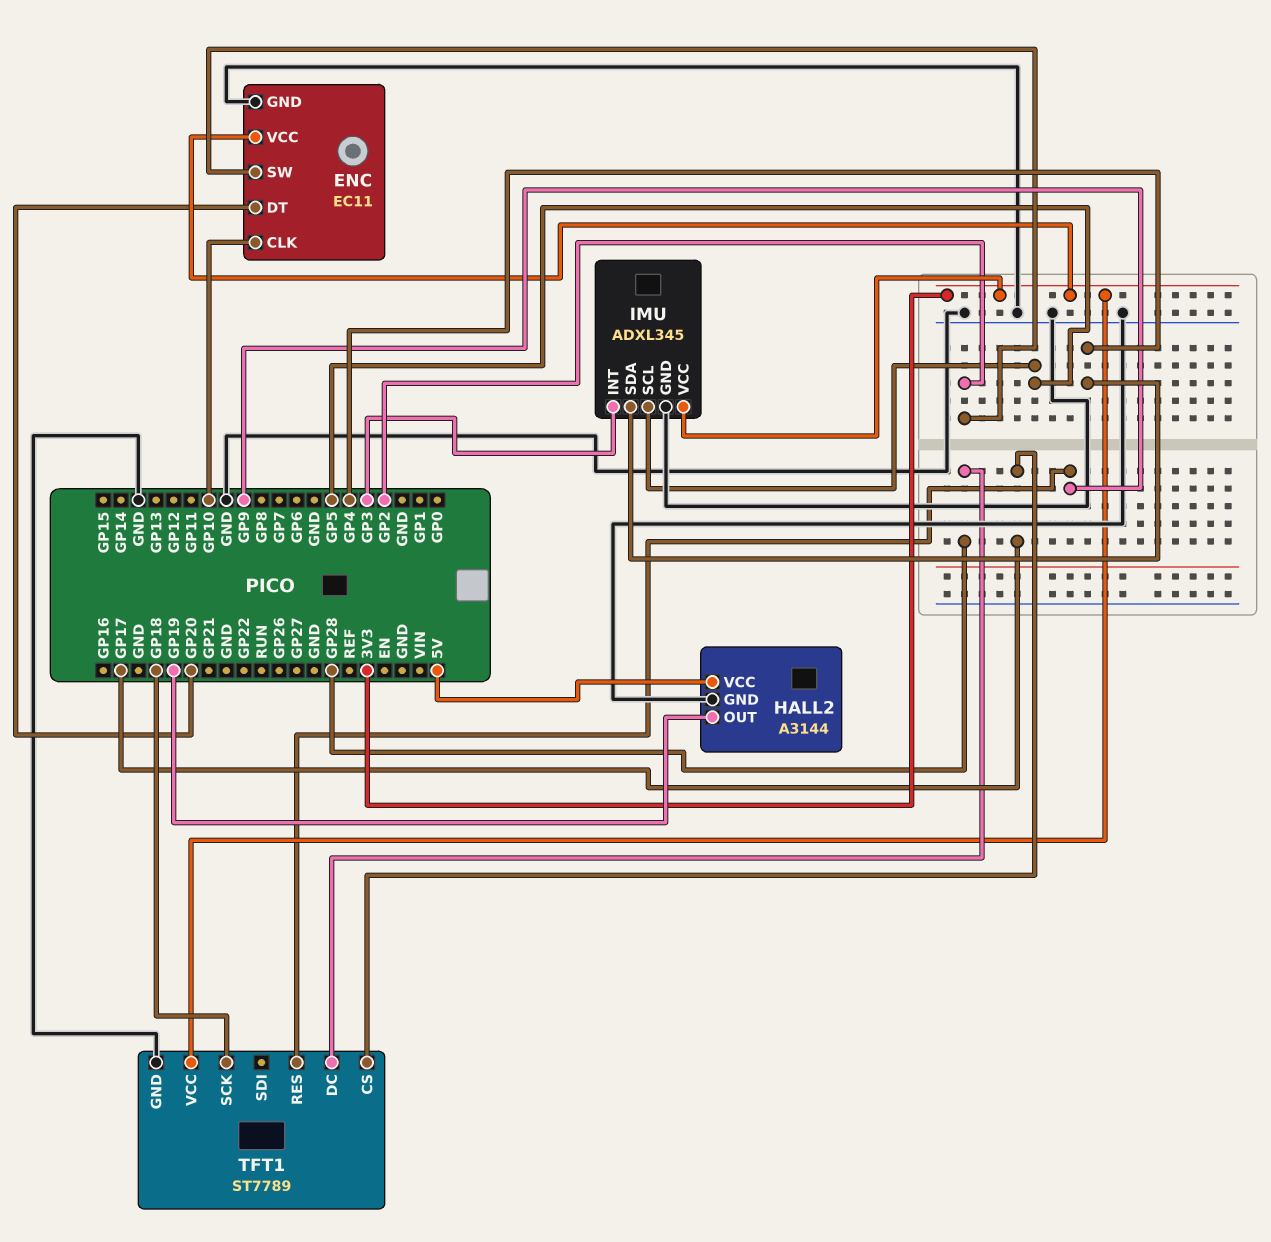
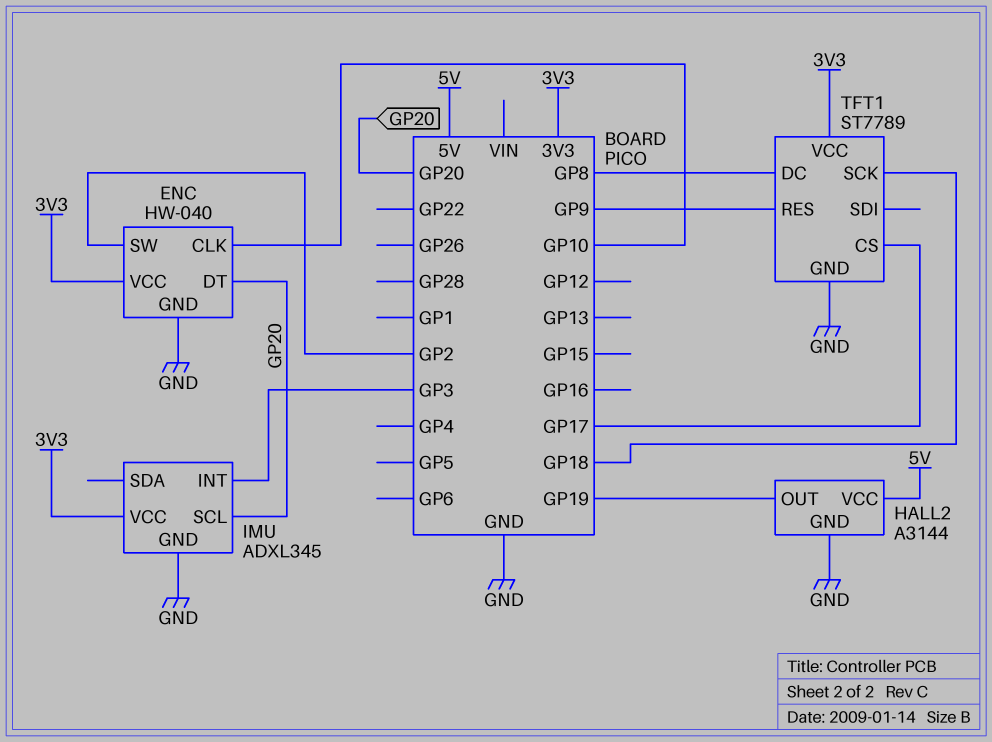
ENC: EC11 -> HW-040
IMU pin SCL: GP5 -> GP20
IMU pin SDA: GP4 -> none
TFT1 pin DC: GP28 -> GP8

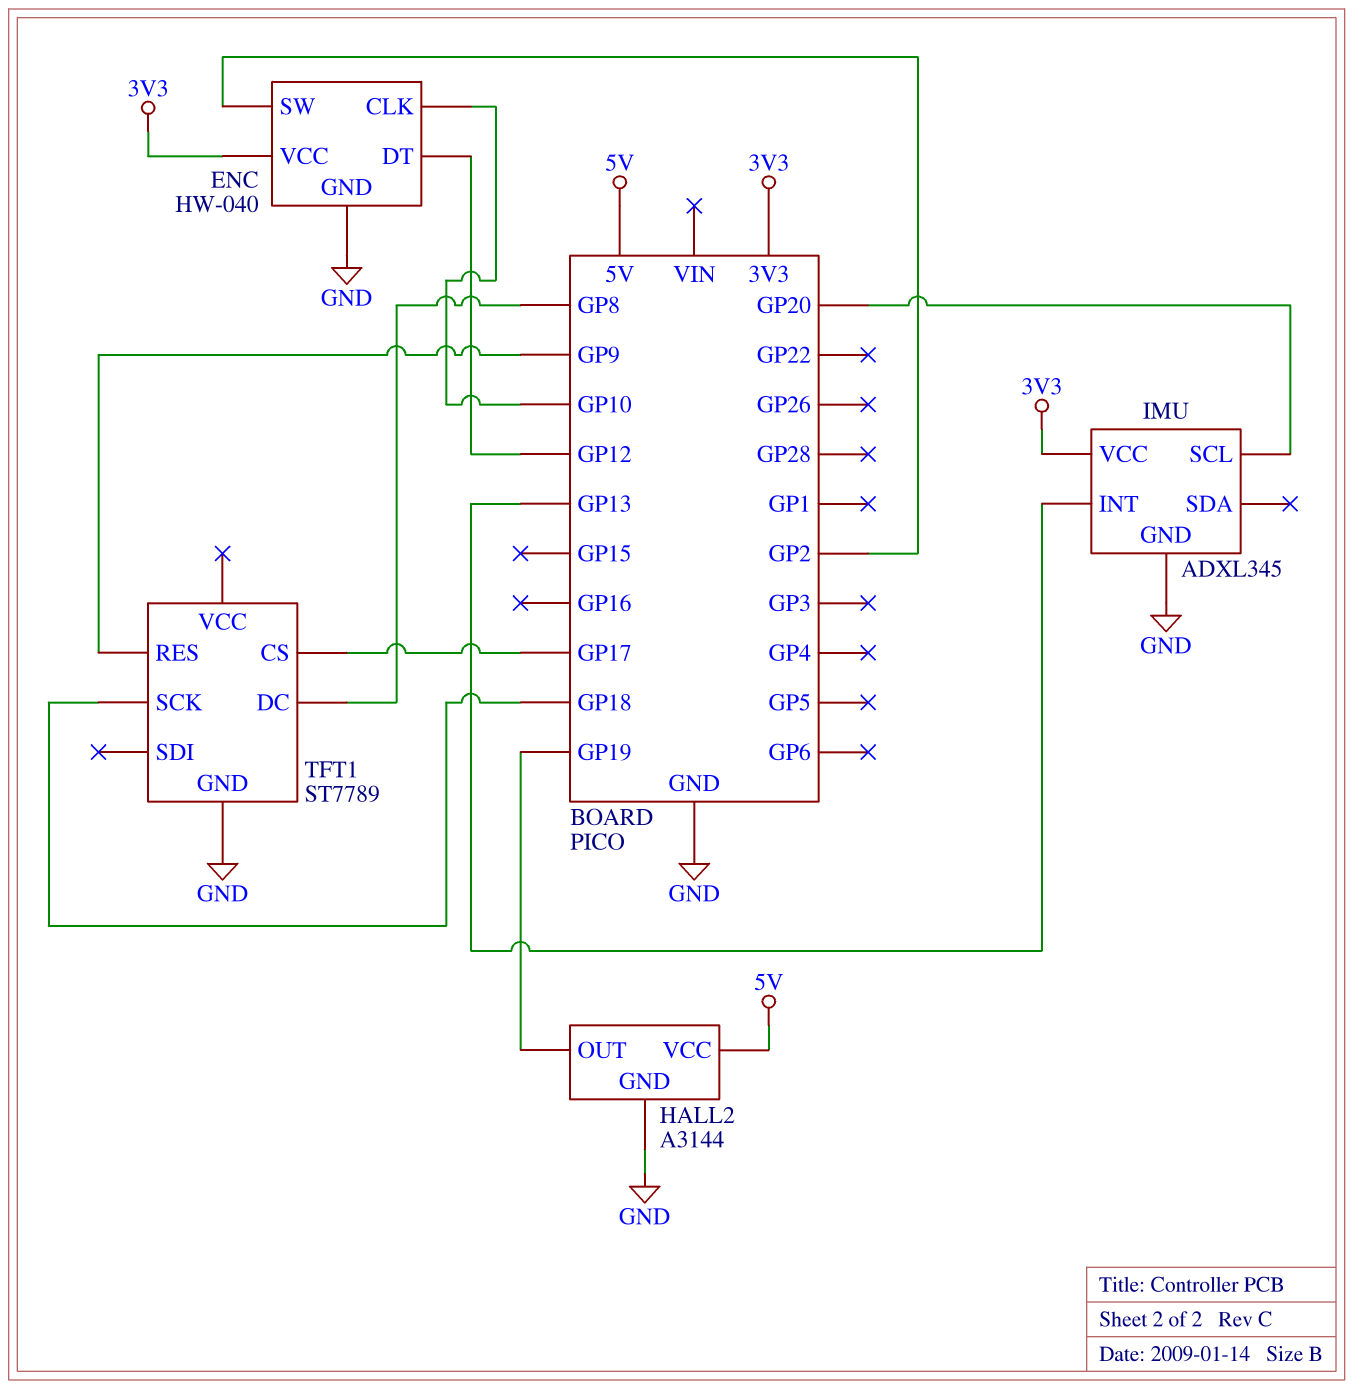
ENC pin DT: GP20 -> GP12
IMU pin INT: GP3 -> GP13
TFT1 pin VCC: 3V3 -> none

